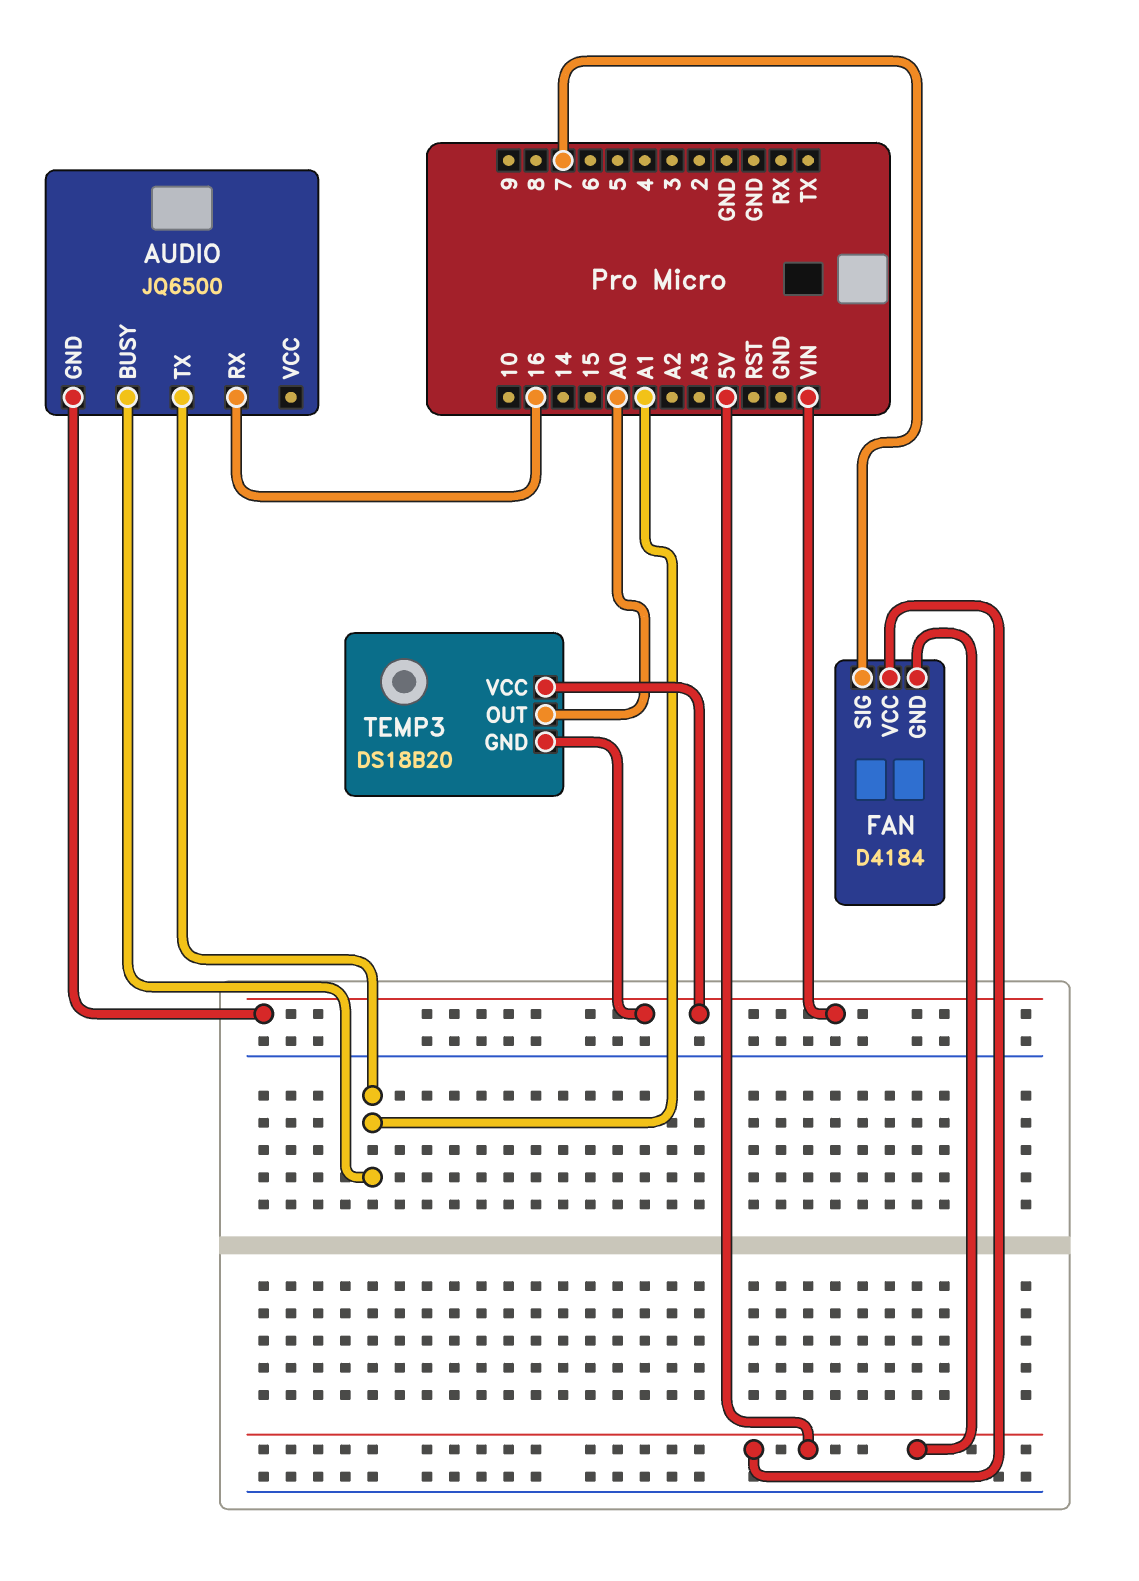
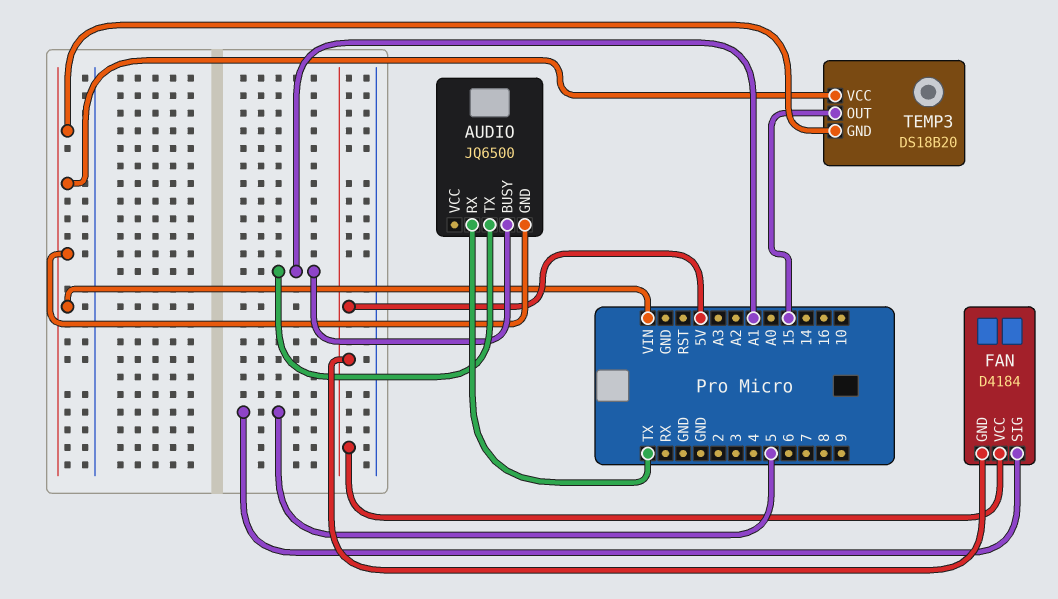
AUDIO pin RX: 16 -> TX
FAN pin SIG: 7 -> 5
TEMP3 pin OUT: A0 -> 15

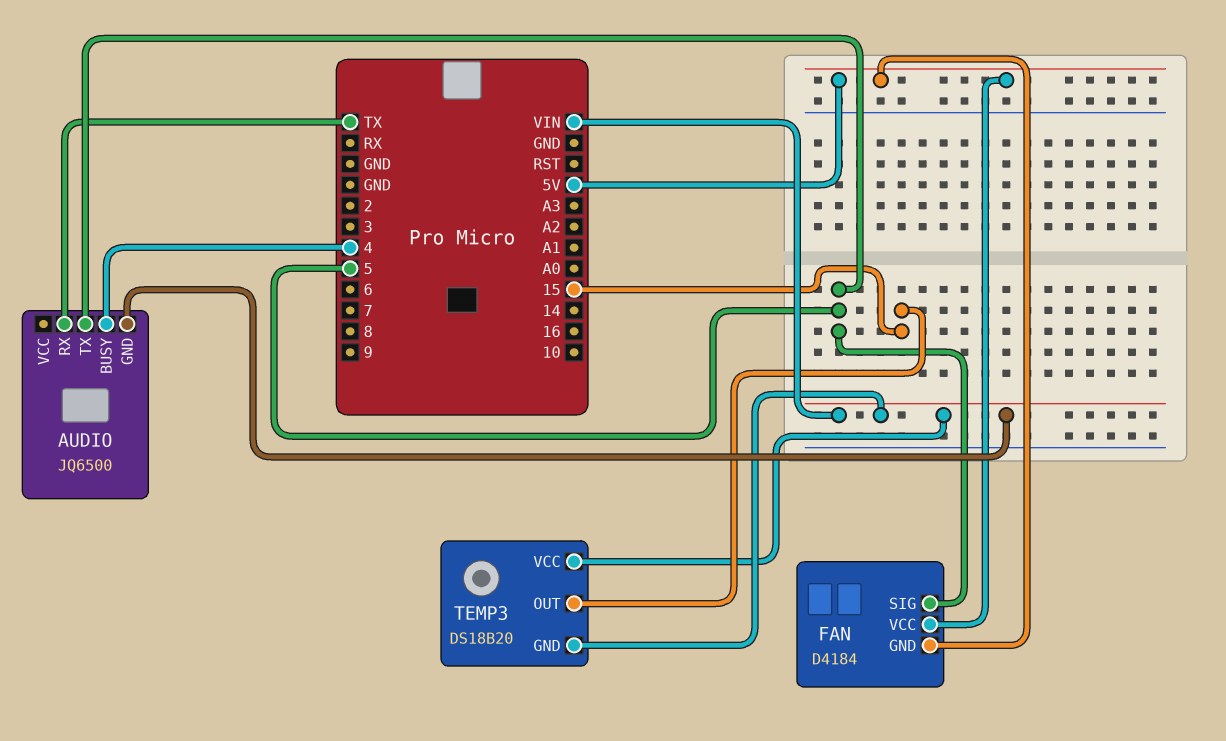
AUDIO pin BUSY: A1 -> 4
AUDIO pin TX: A1 -> 5

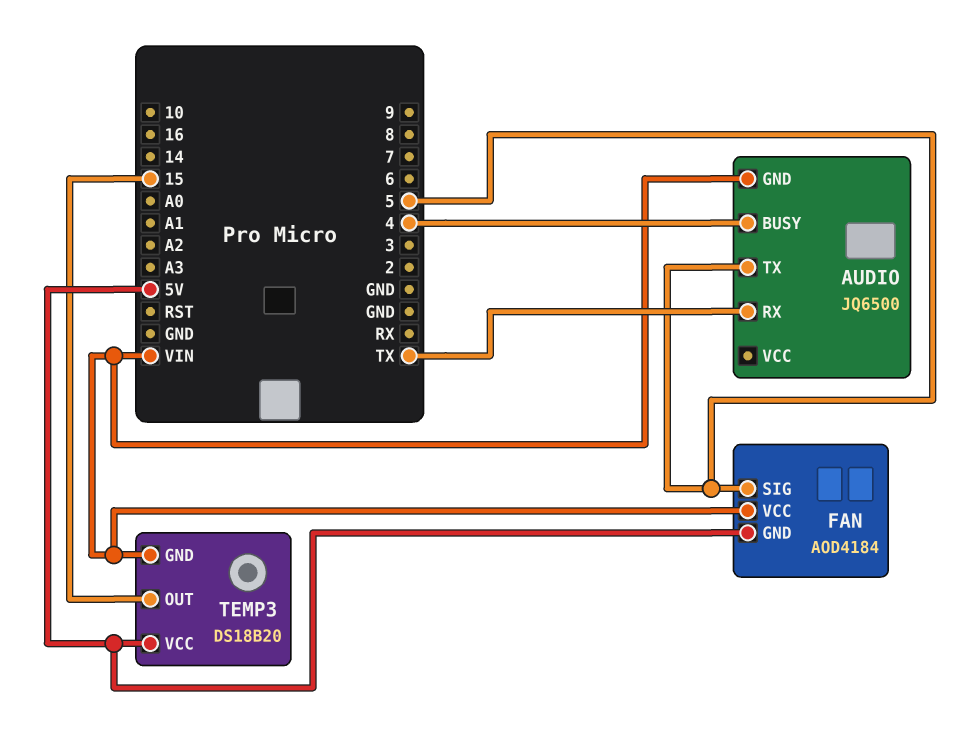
FAN: D4184 -> AOD4184
FAN pin VCC: 5V -> VIN
TEMP3 pin VCC: VIN -> 5V

